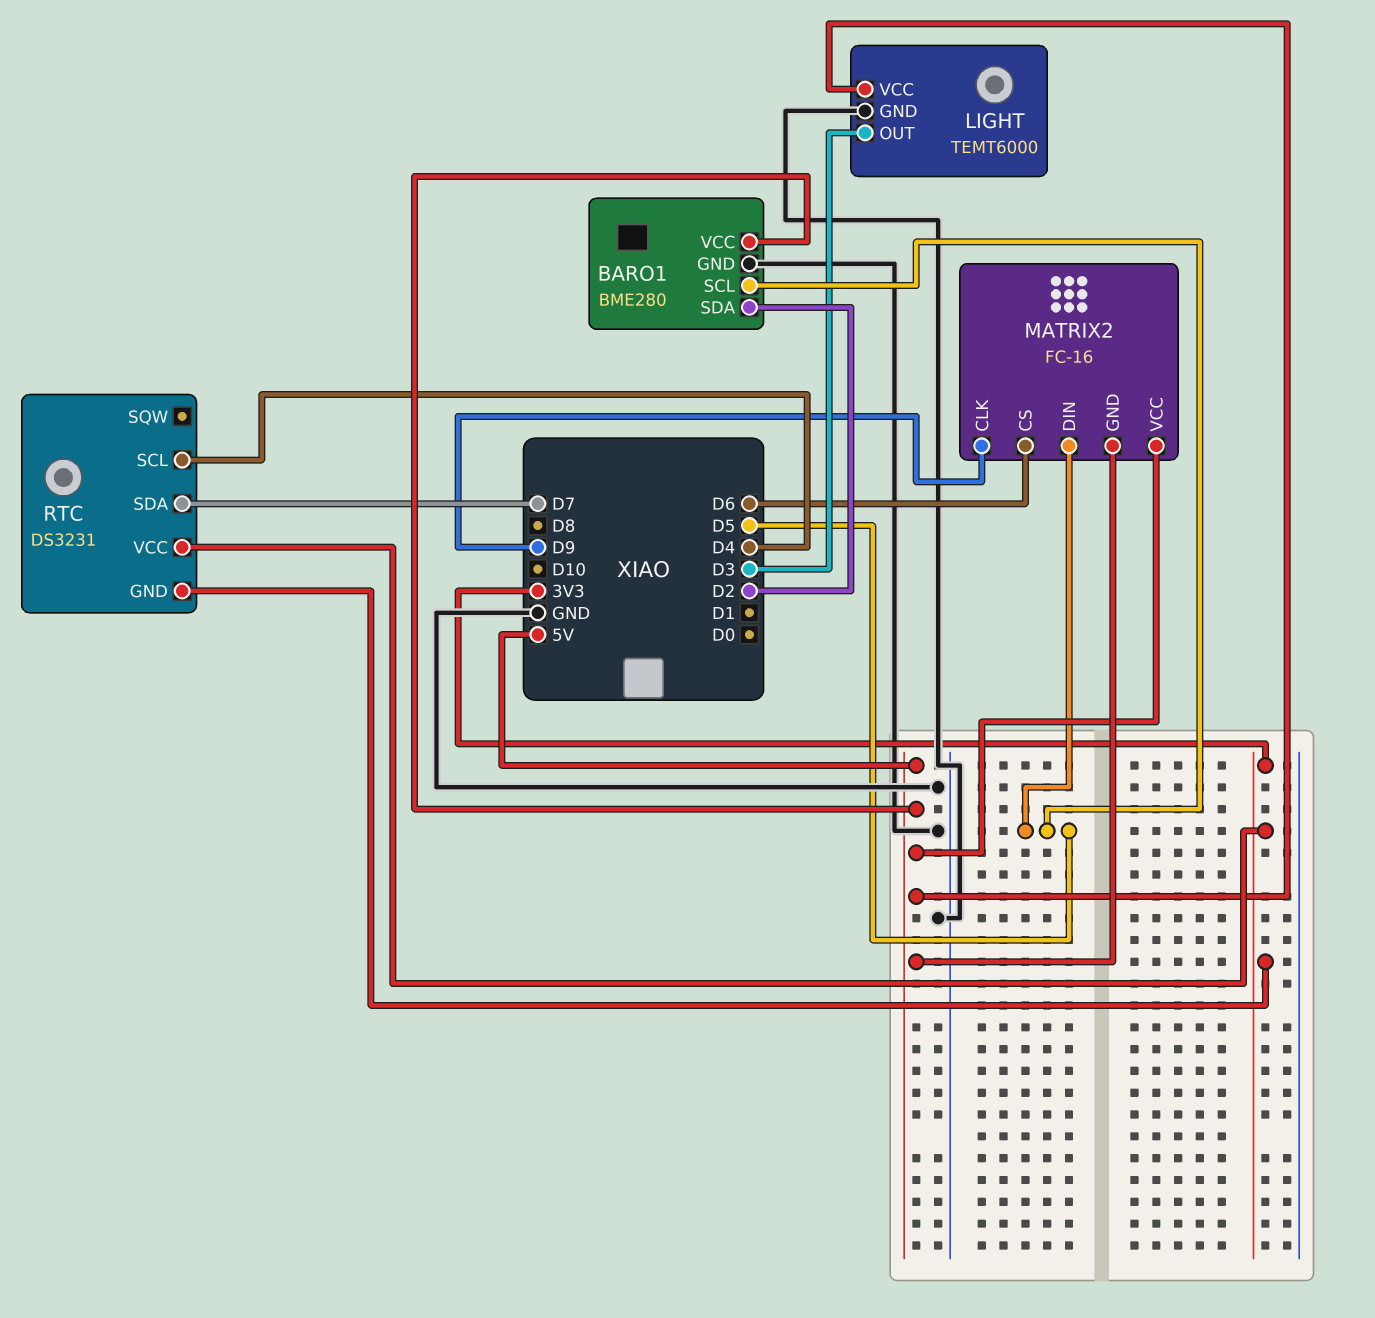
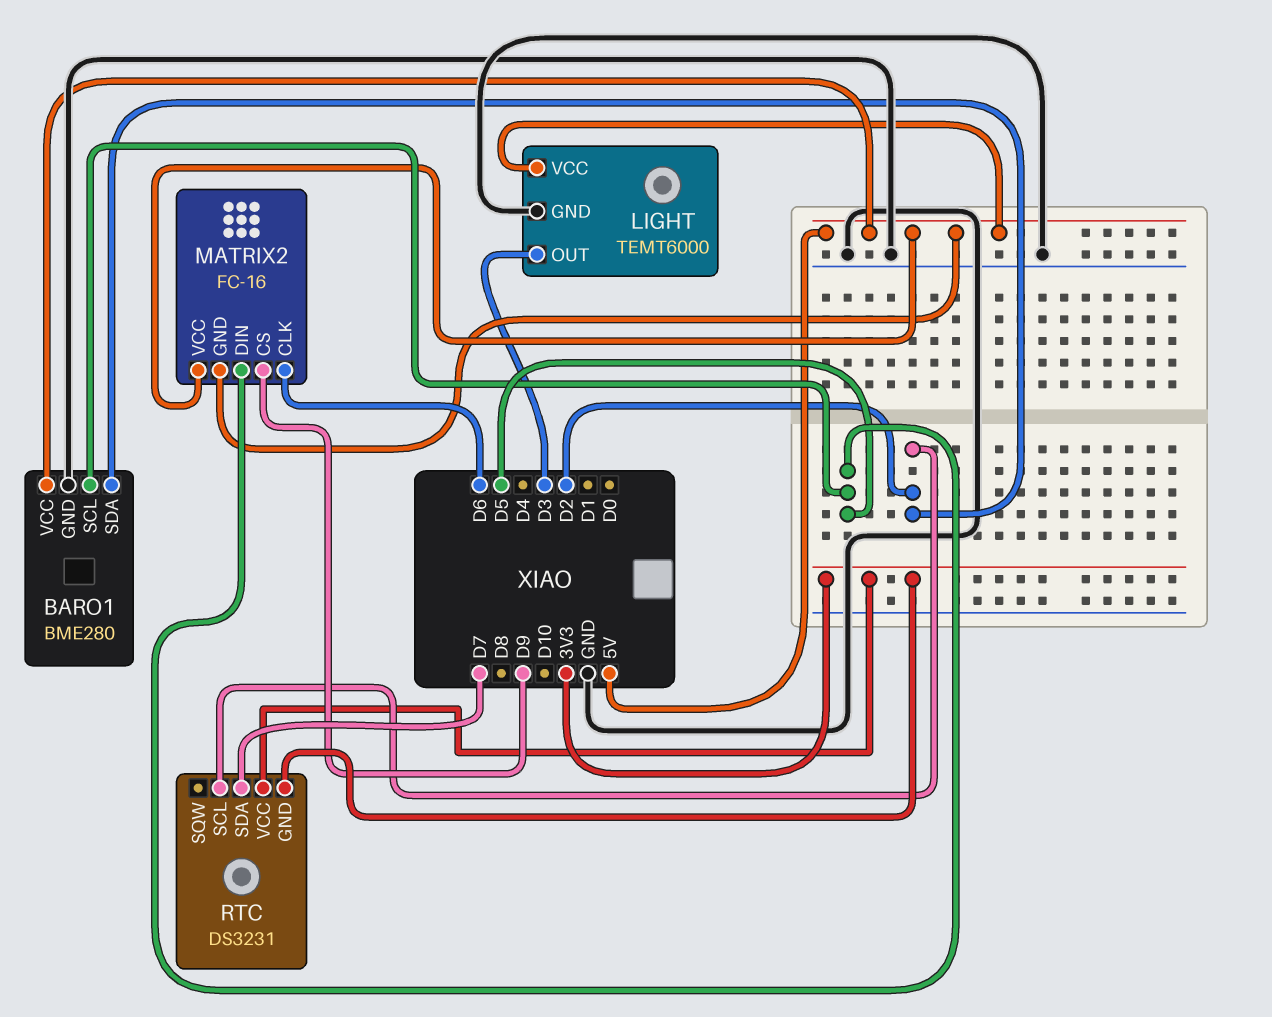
MATRIX2 pin CLK: D9 -> D6
MATRIX2 pin CS: D6 -> D9
RTC pin SCL: D4 -> D2

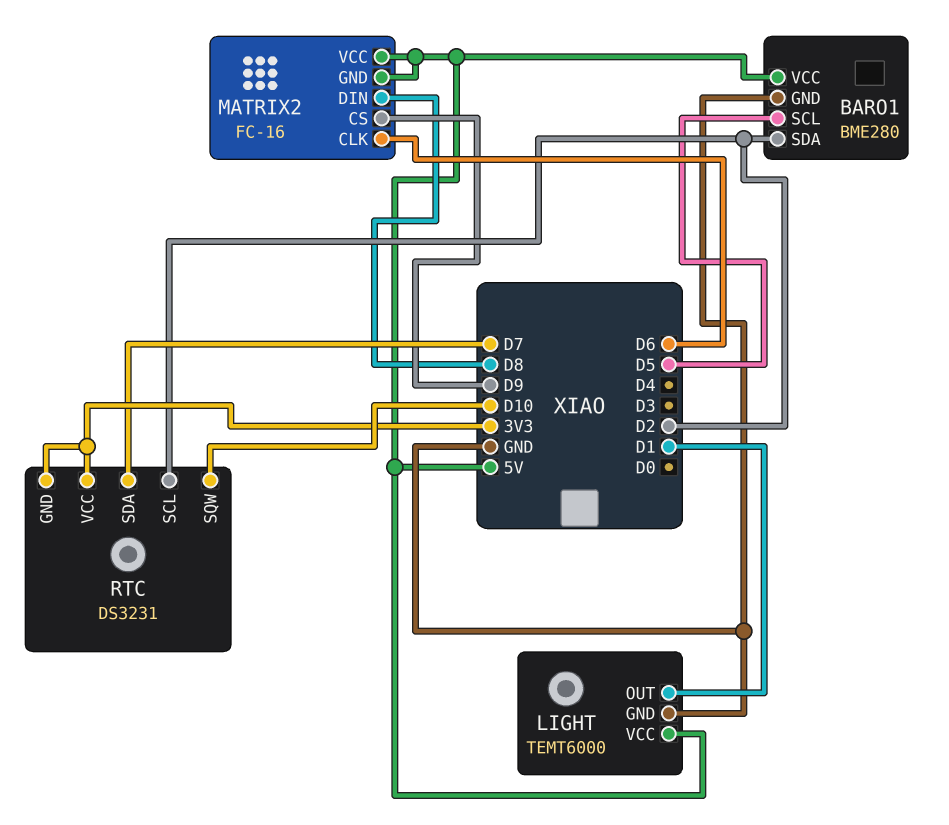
LIGHT pin OUT: D3 -> D1
MATRIX2 pin DIN: D5 -> D8
RTC pin SQW: none -> D10

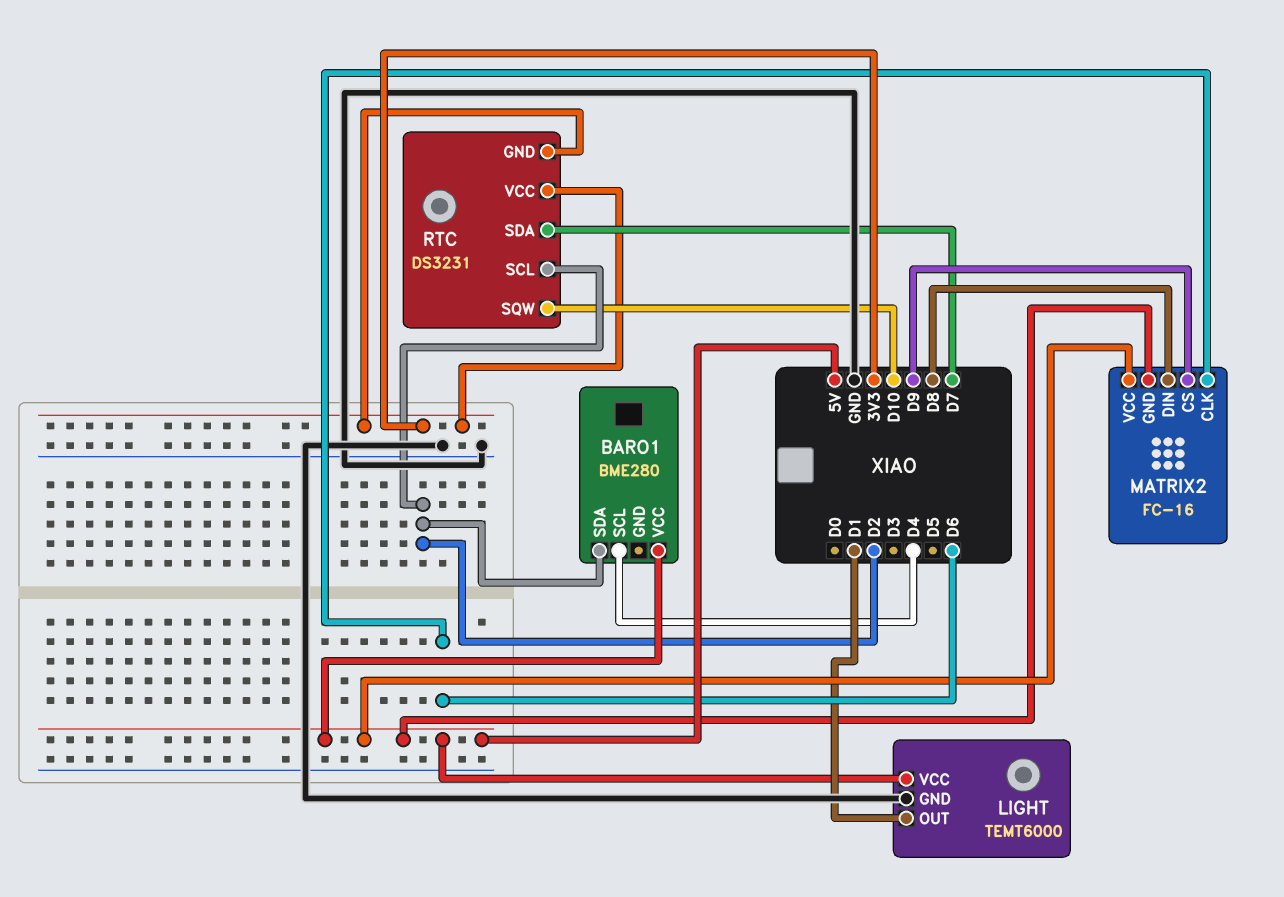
BARO1 pin GND: GND -> none
BARO1 pin SCL: D5 -> D4

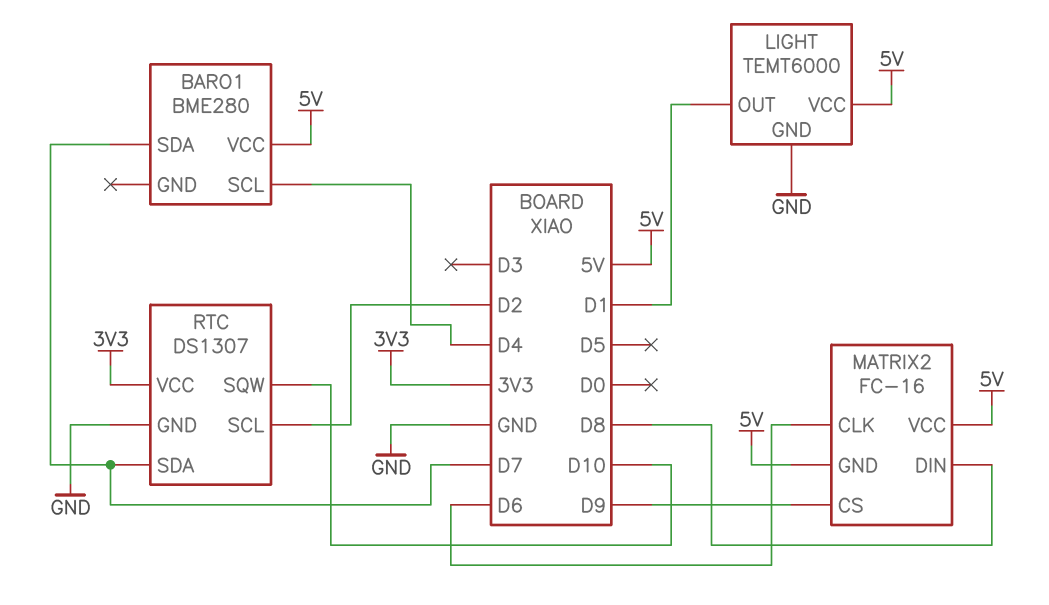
BARO1 pin SDA: D2 -> D7
RTC: DS3231 -> DS1307
RTC pin GND: 3V3 -> GND

